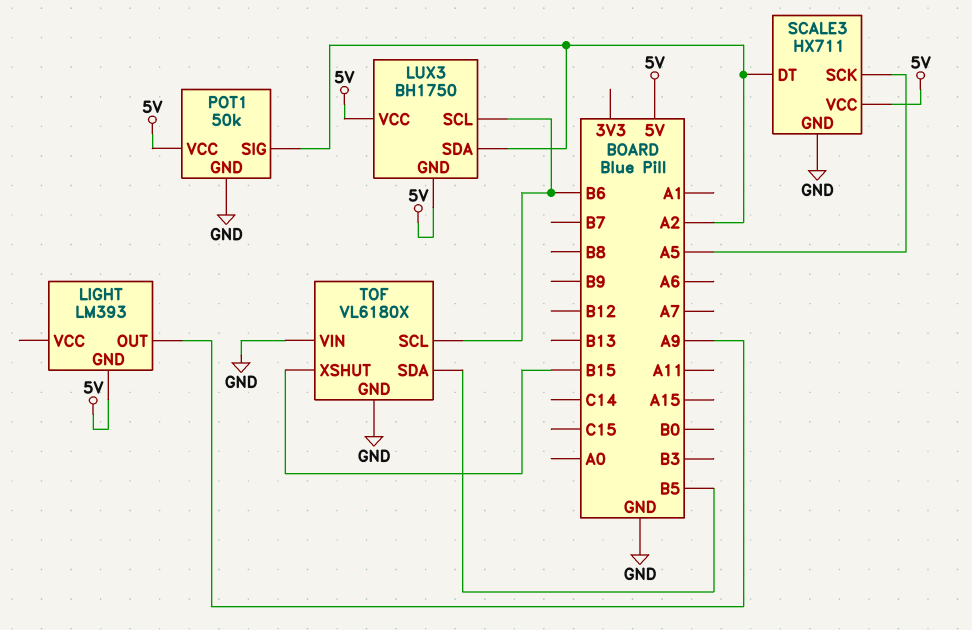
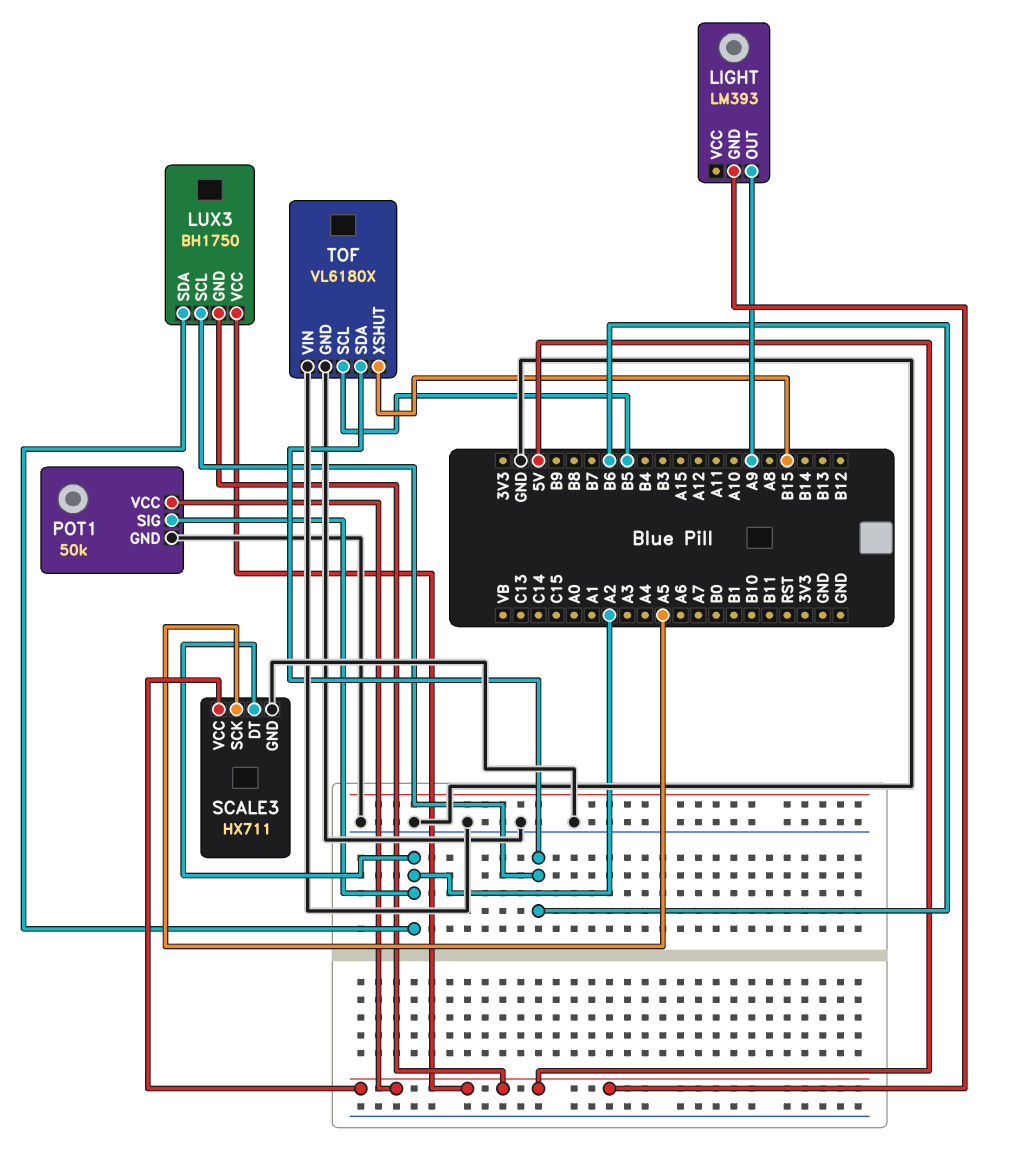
TOF pin SCL: B6 -> B5
TOF pin SDA: B5 -> B6

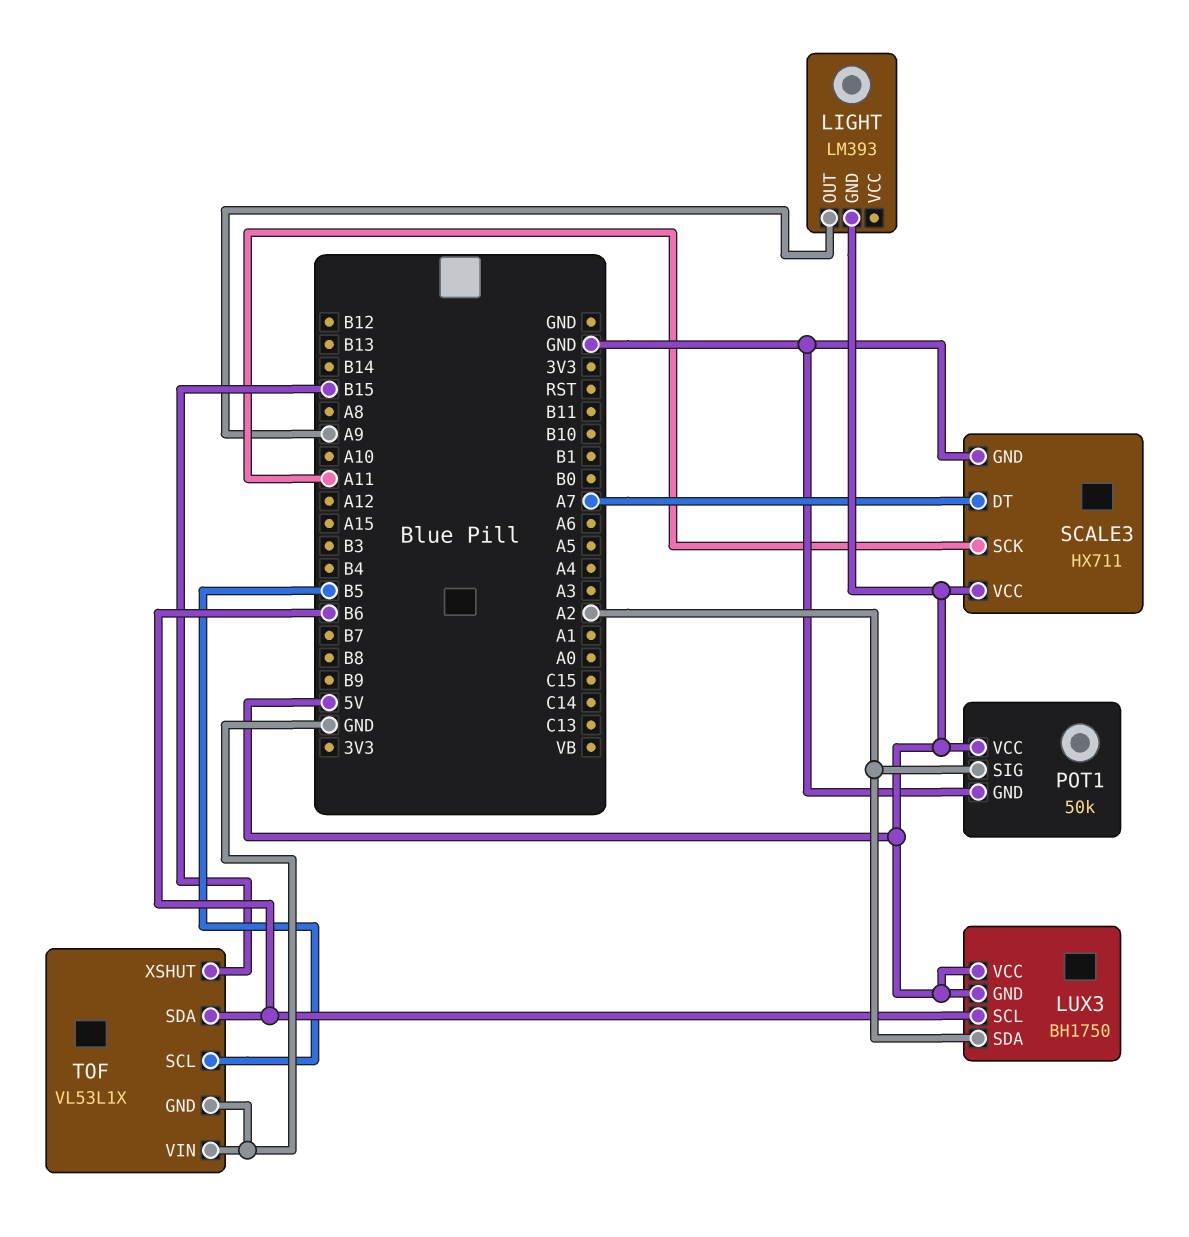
SCALE3 pin DT: A2 -> A7
SCALE3 pin SCK: A5 -> A11
TOF: VL6180X -> VL53L1X

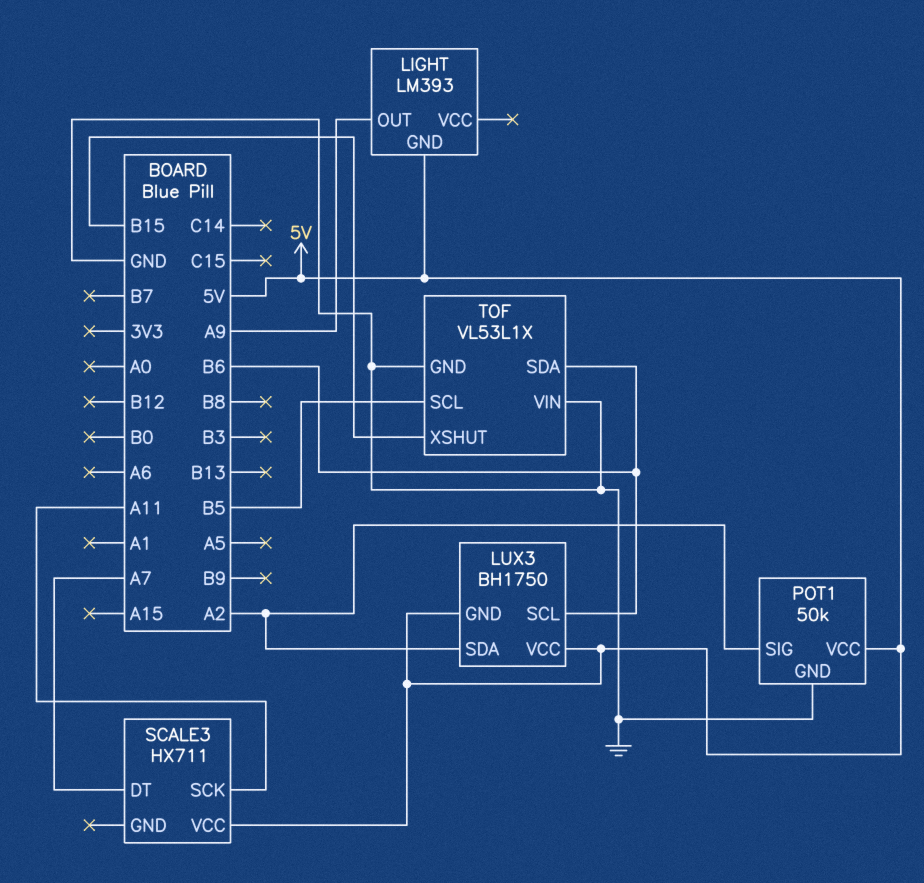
SCALE3 pin GND: GND -> none

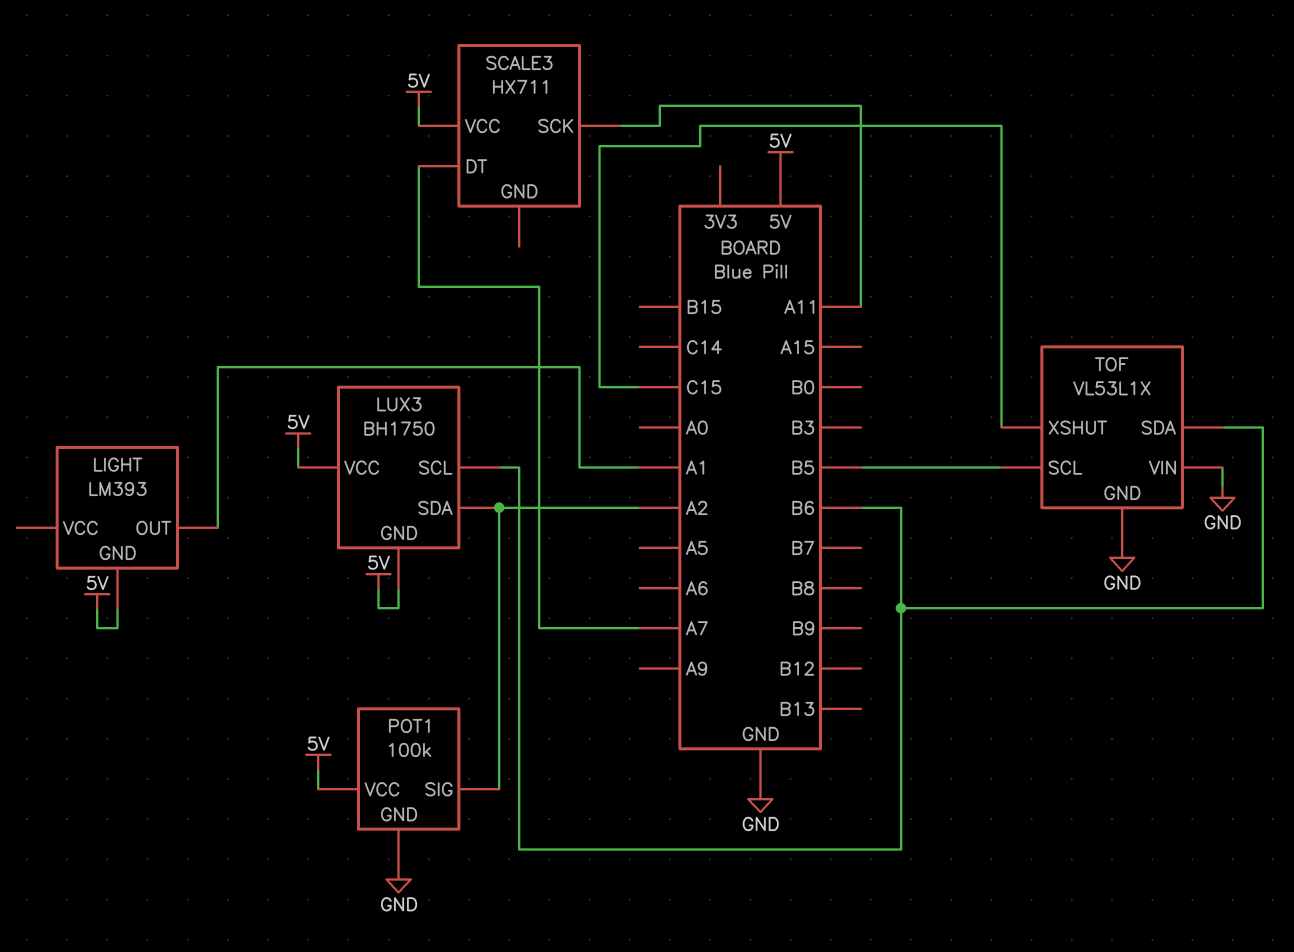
LIGHT pin OUT: A9 -> A1
POT1: 50k -> 100k
TOF pin XSHUT: B15 -> C15

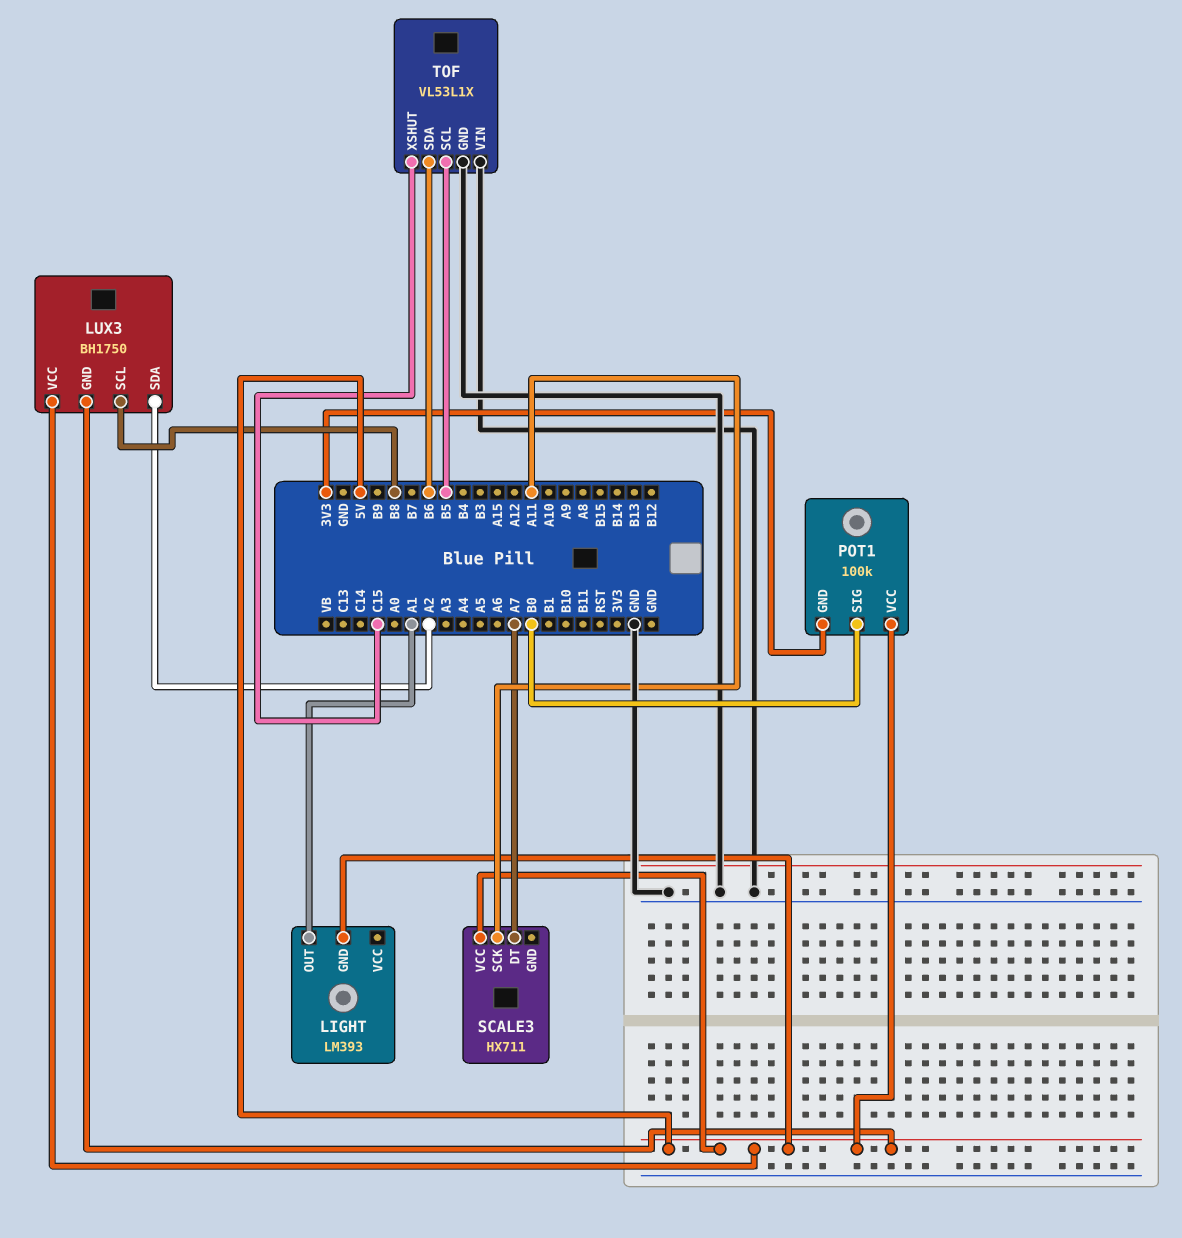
LUX3 pin SCL: B6 -> B8
POT1 pin GND: GND -> 3V3
POT1 pin SIG: A2 -> B0

